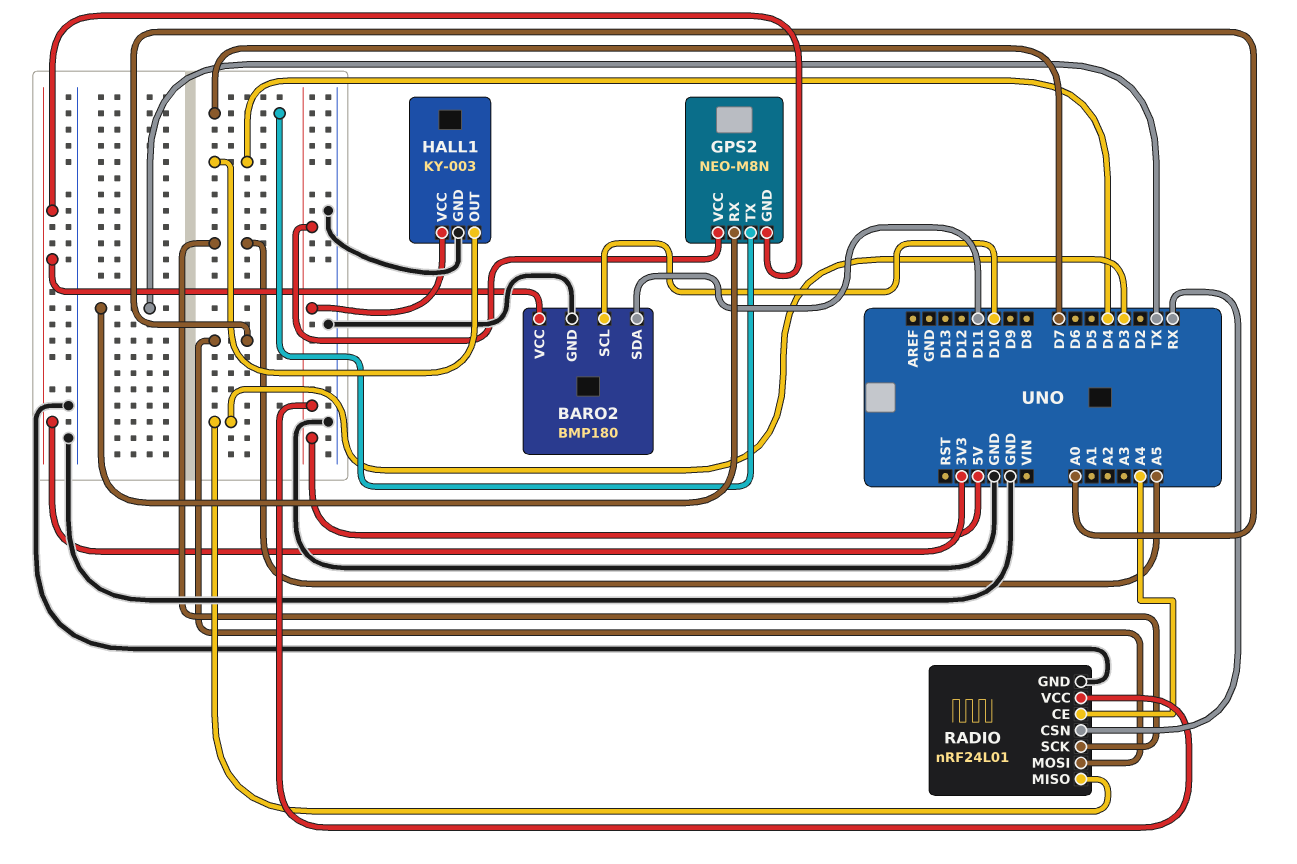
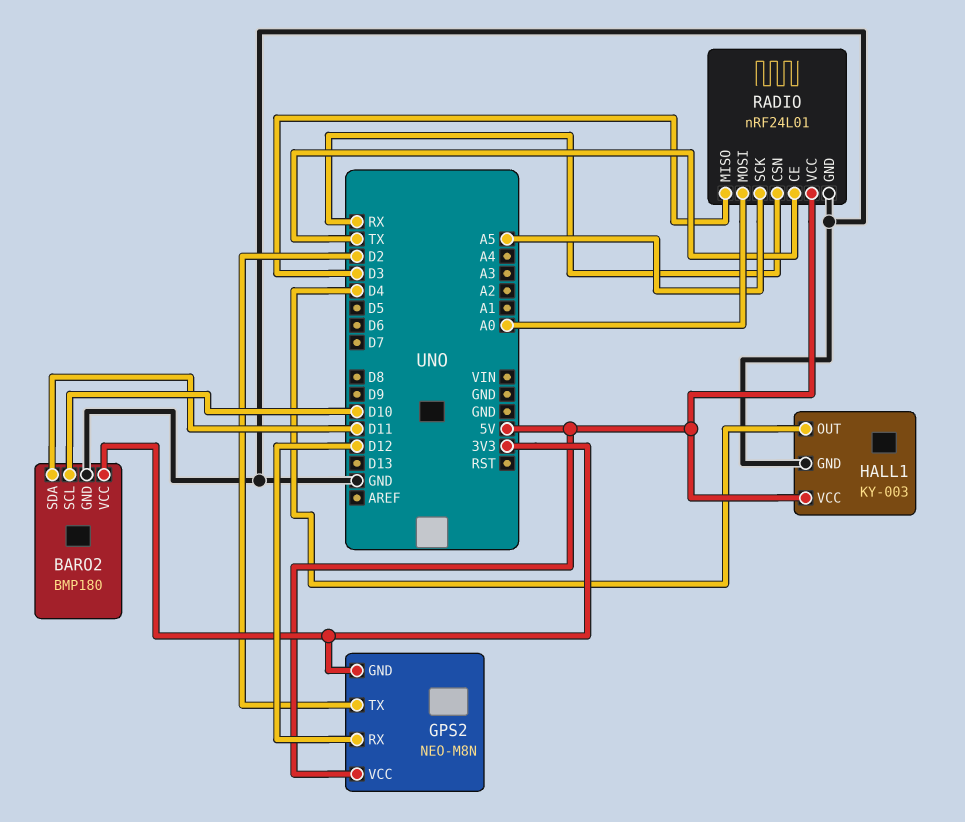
GPS2 pin RX: TX -> D12
GPS2 pin TX: D7 -> D2
RADIO pin CE: A4 -> TX

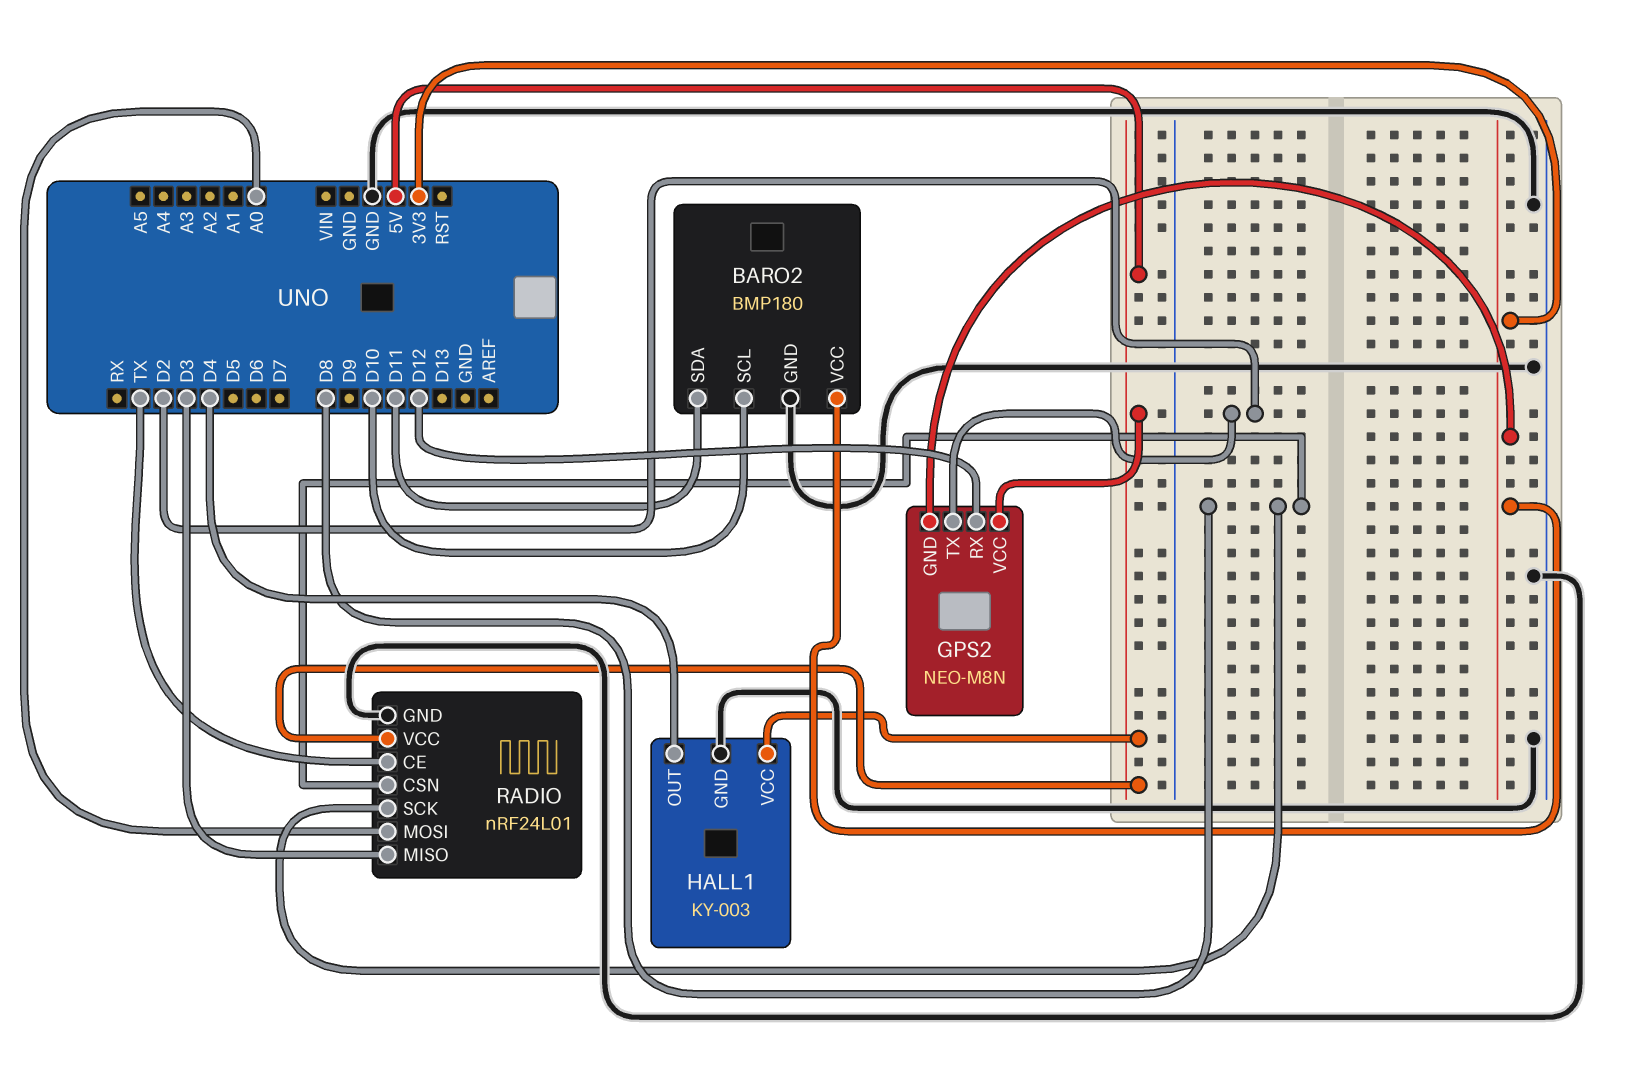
RADIO pin CSN: RX -> D8
RADIO pin SCK: A5 -> D8

